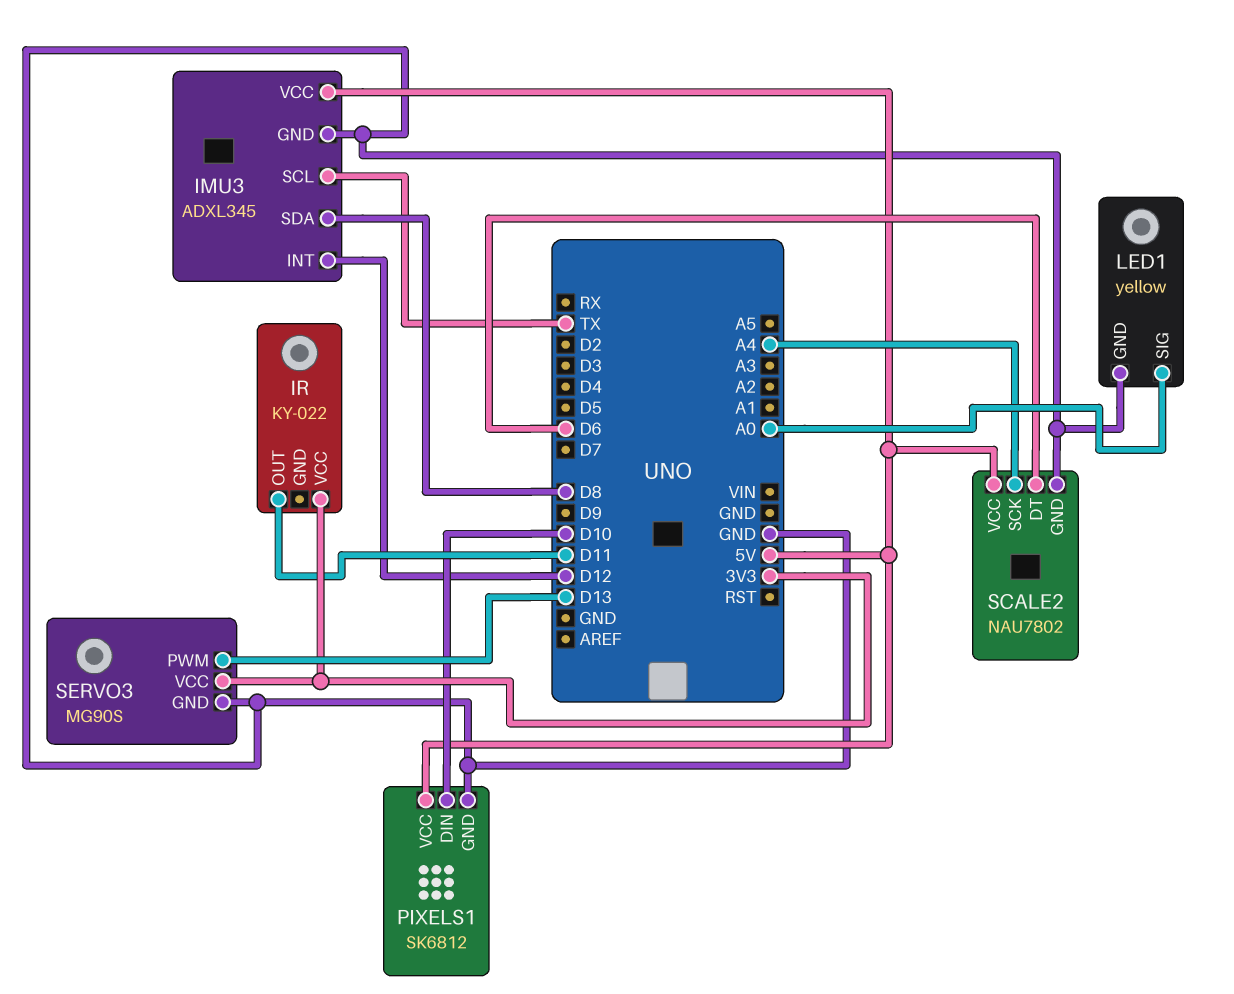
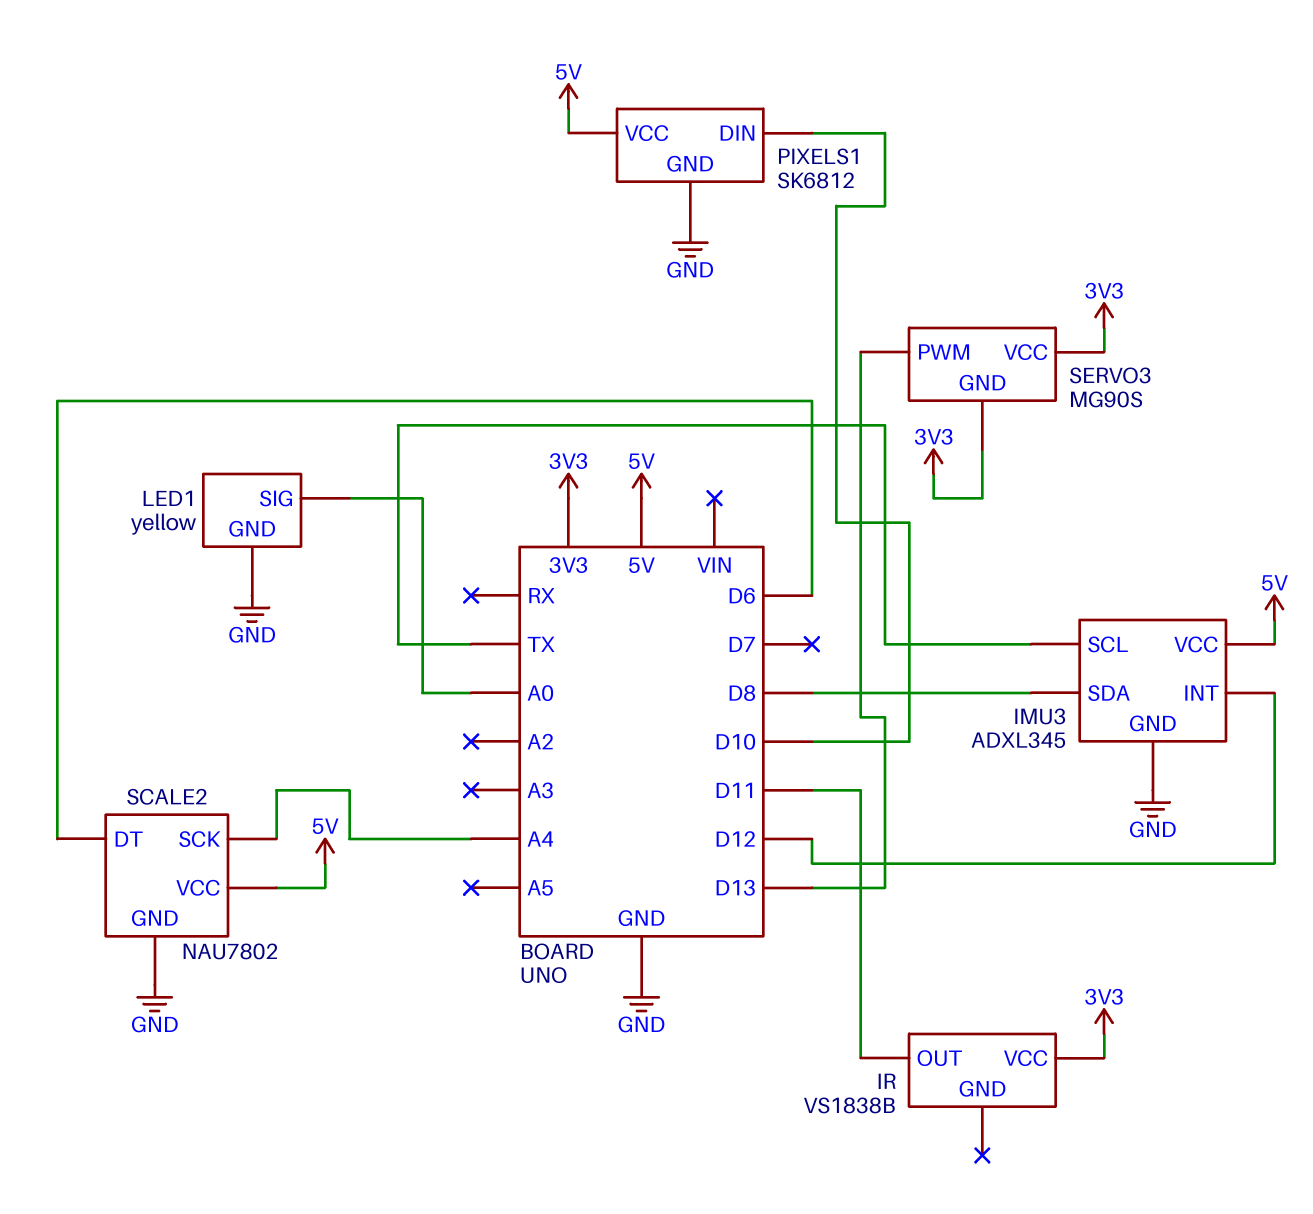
IR: KY-022 -> VS1838B
SERVO3 pin GND: GND -> 3V3

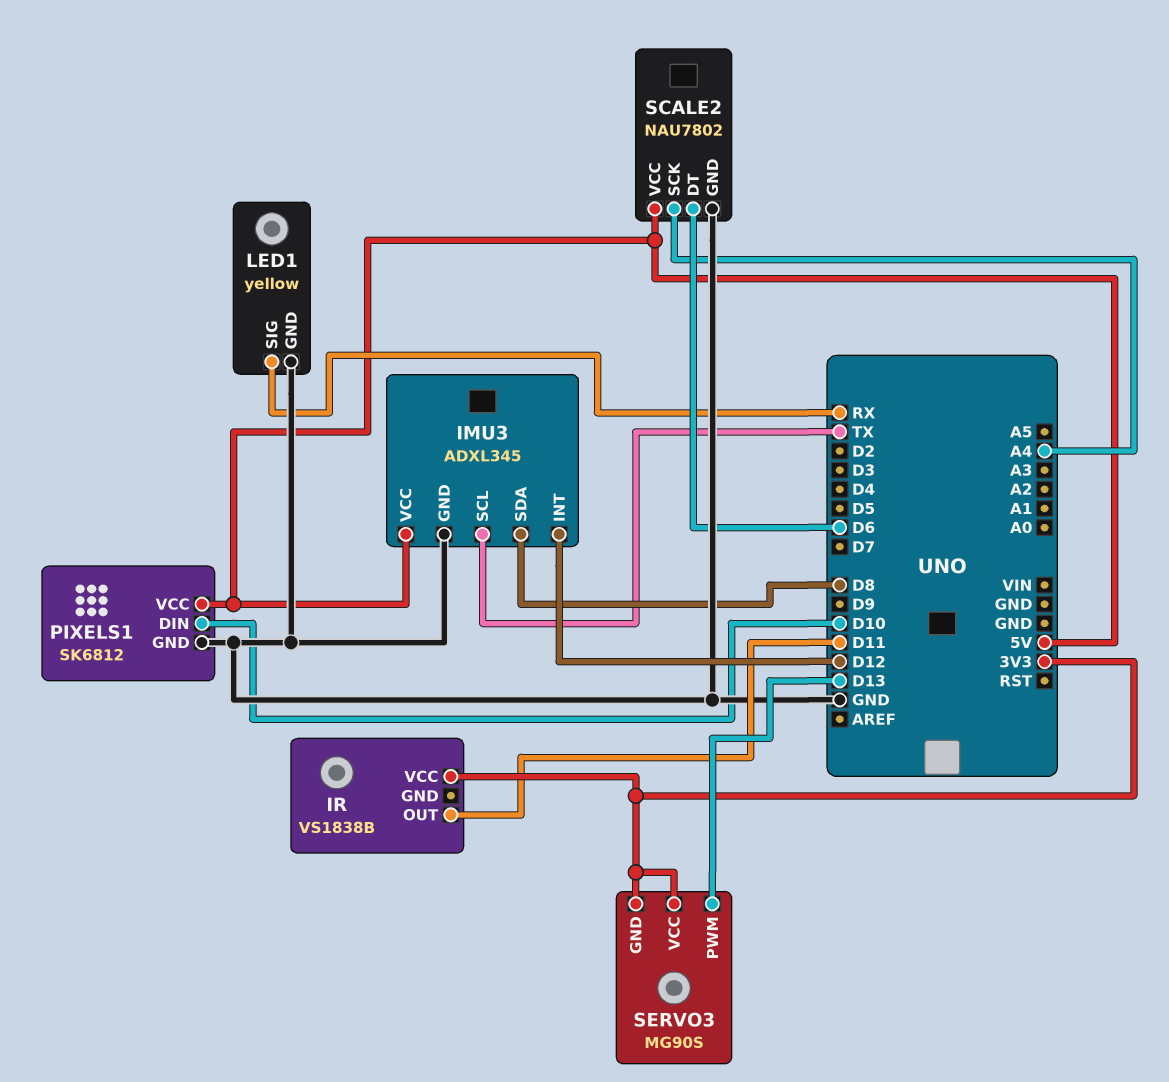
LED1 pin SIG: A0 -> RX

